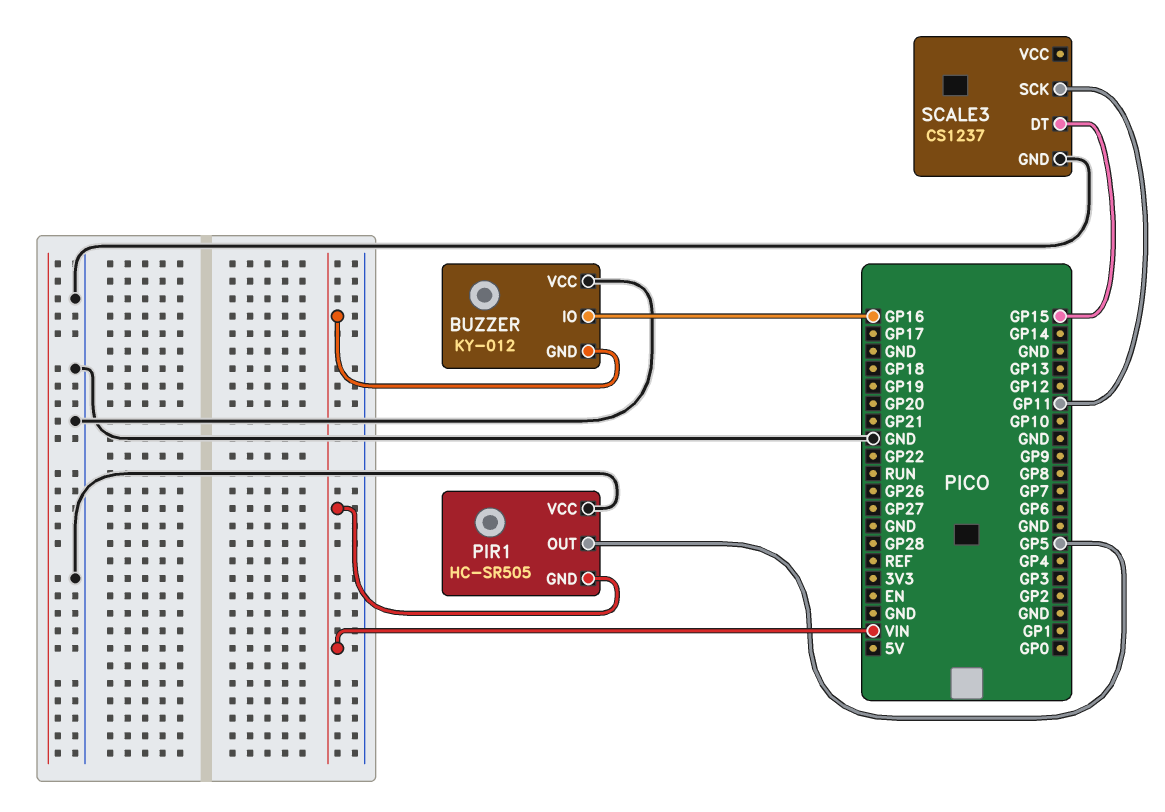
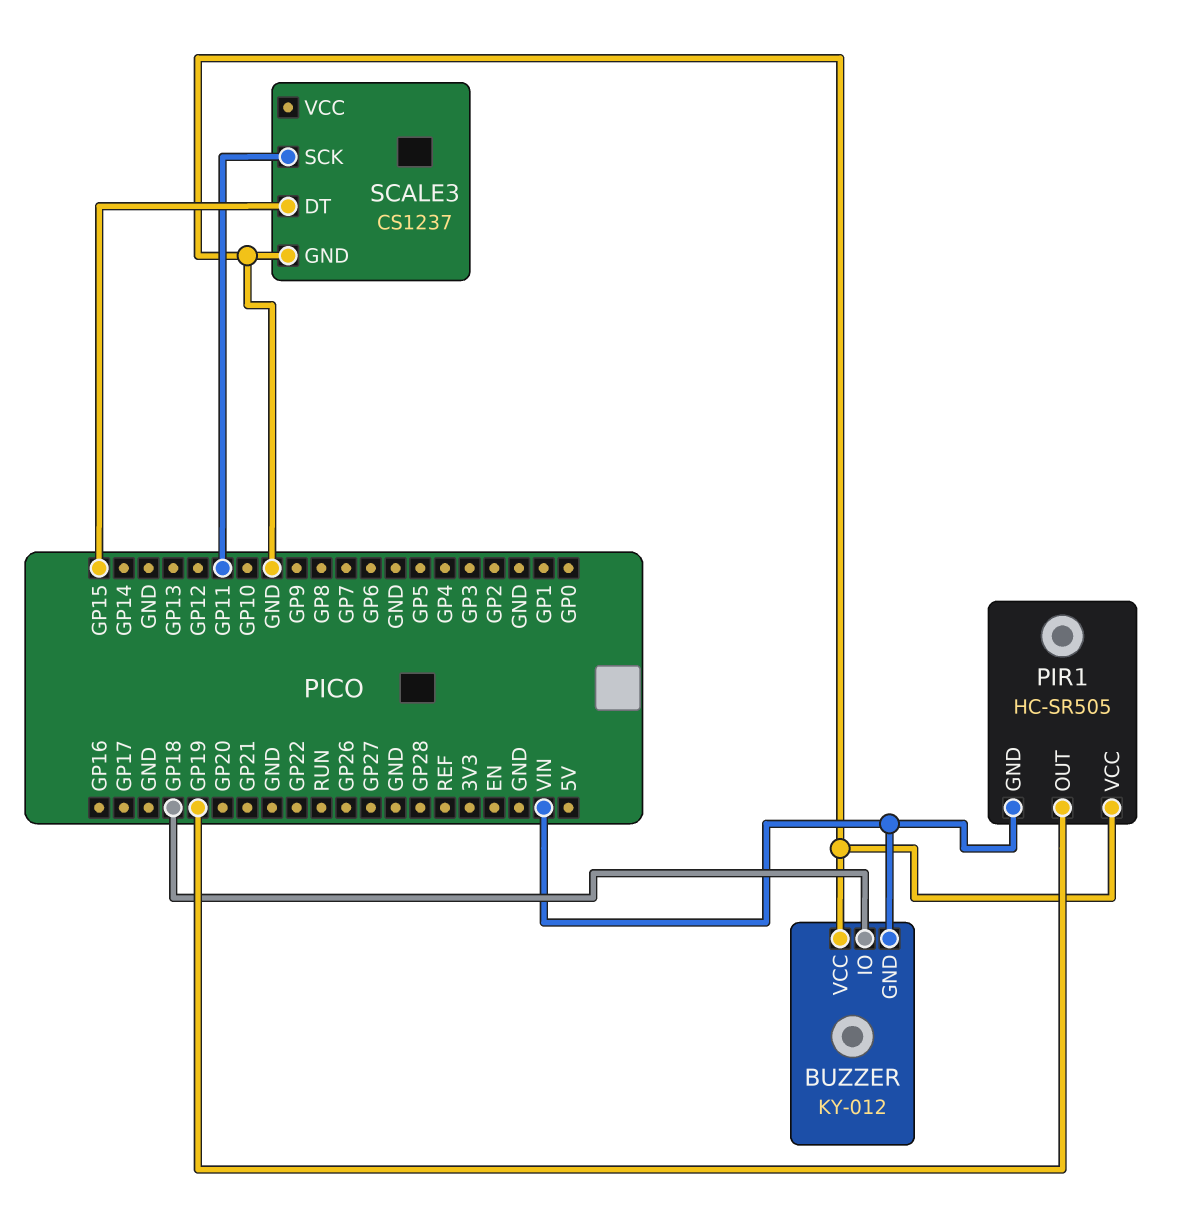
BUZZER pin IO: GP16 -> GP18
PIR1 pin OUT: GP5 -> GP19

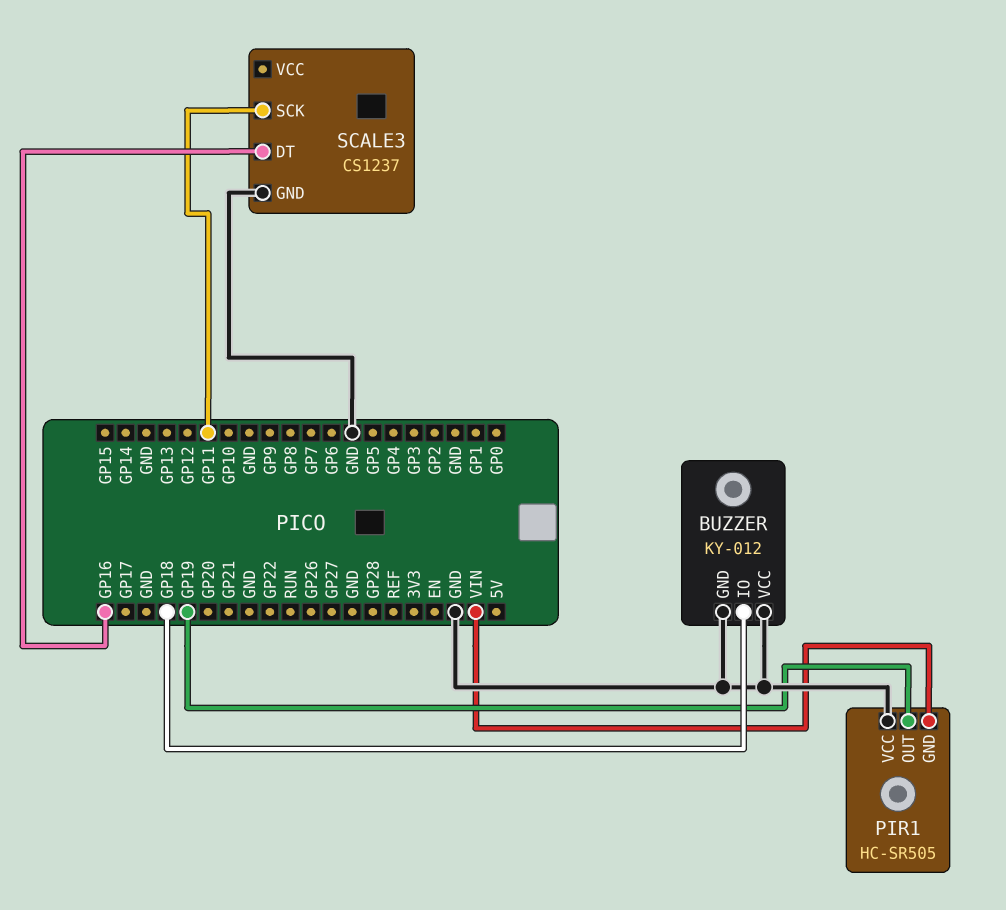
BUZZER pin GND: VIN -> GND
SCALE3 pin DT: GP15 -> GP16

